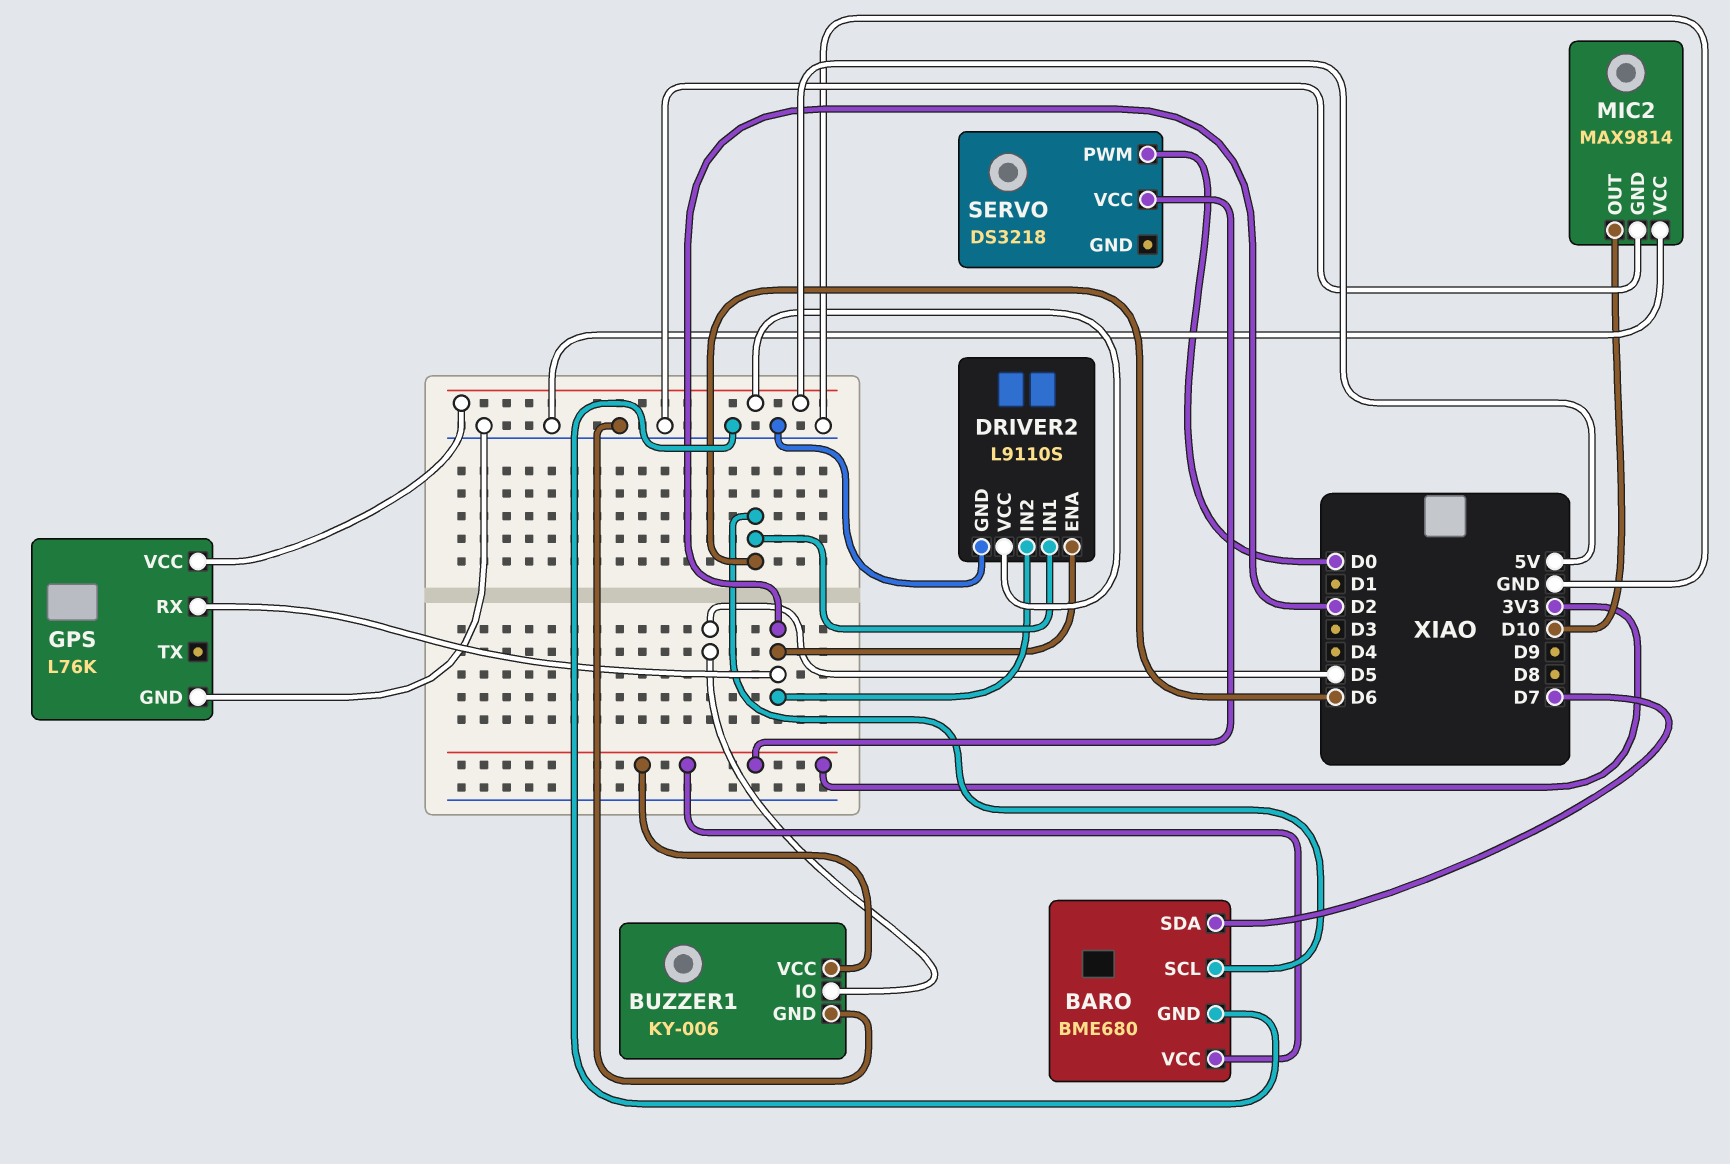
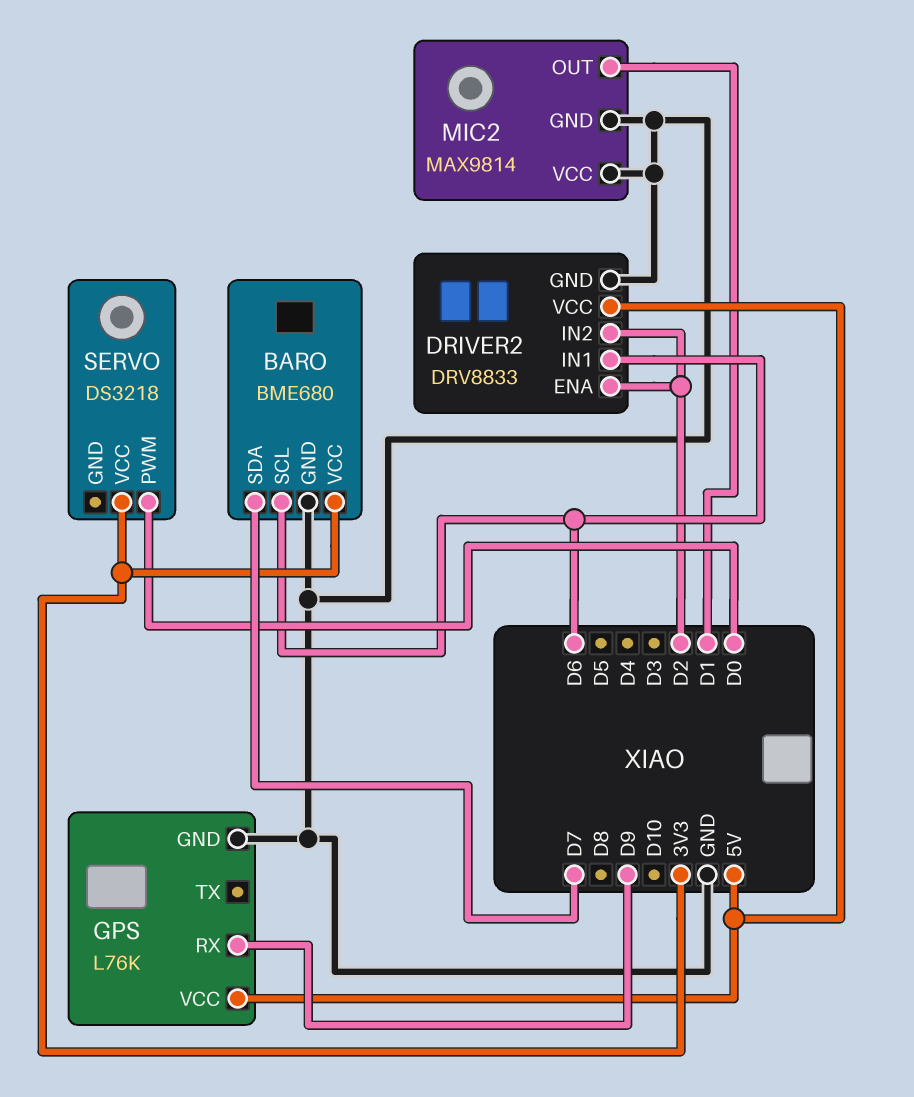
BUZZER1: KY-006 -> none
BUZZER1 pin GND: GND -> none
BUZZER1 pin IO: D5 -> none
BUZZER1 pin VCC: 3V3 -> none
DRIVER2: L9110S -> DRV8833
GPS pin RX: D2 -> D9
MIC2 pin OUT: D10 -> D1

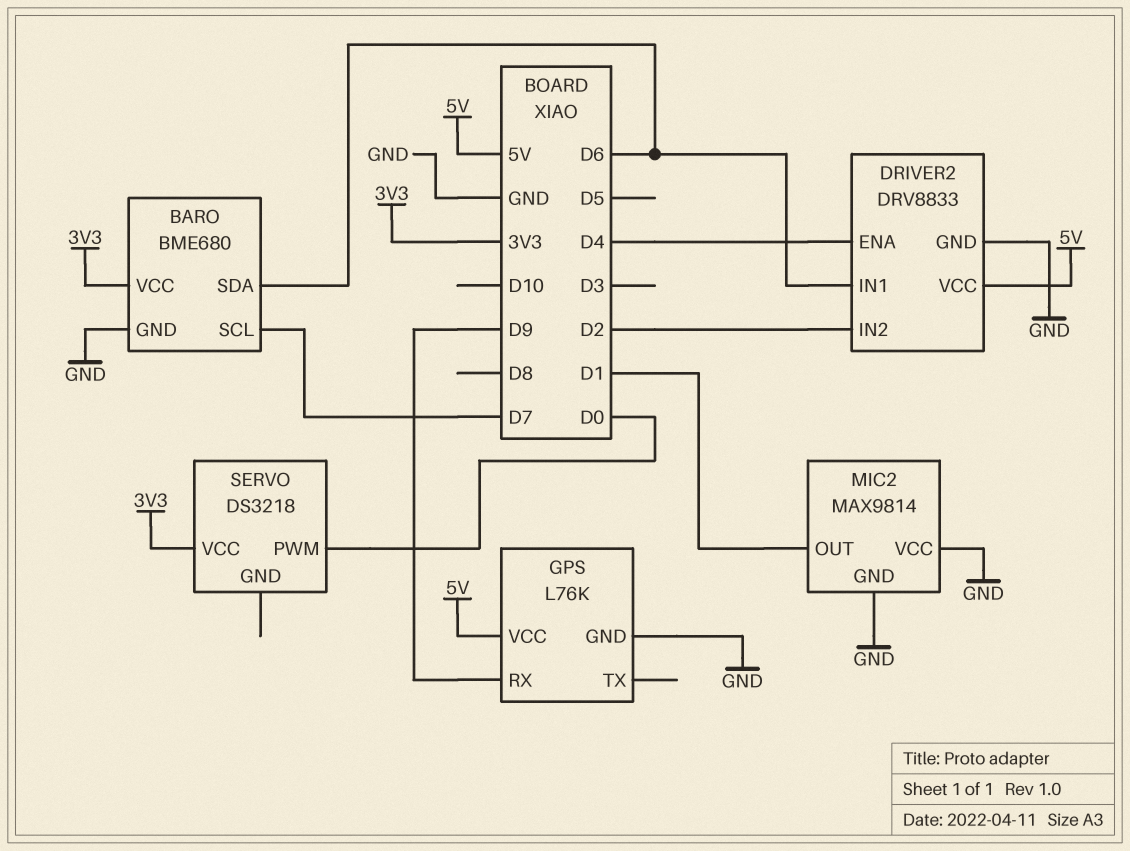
BARO pin SCL: D6 -> D7
BARO pin SDA: D7 -> D6
DRIVER2 pin ENA: D2 -> D4

